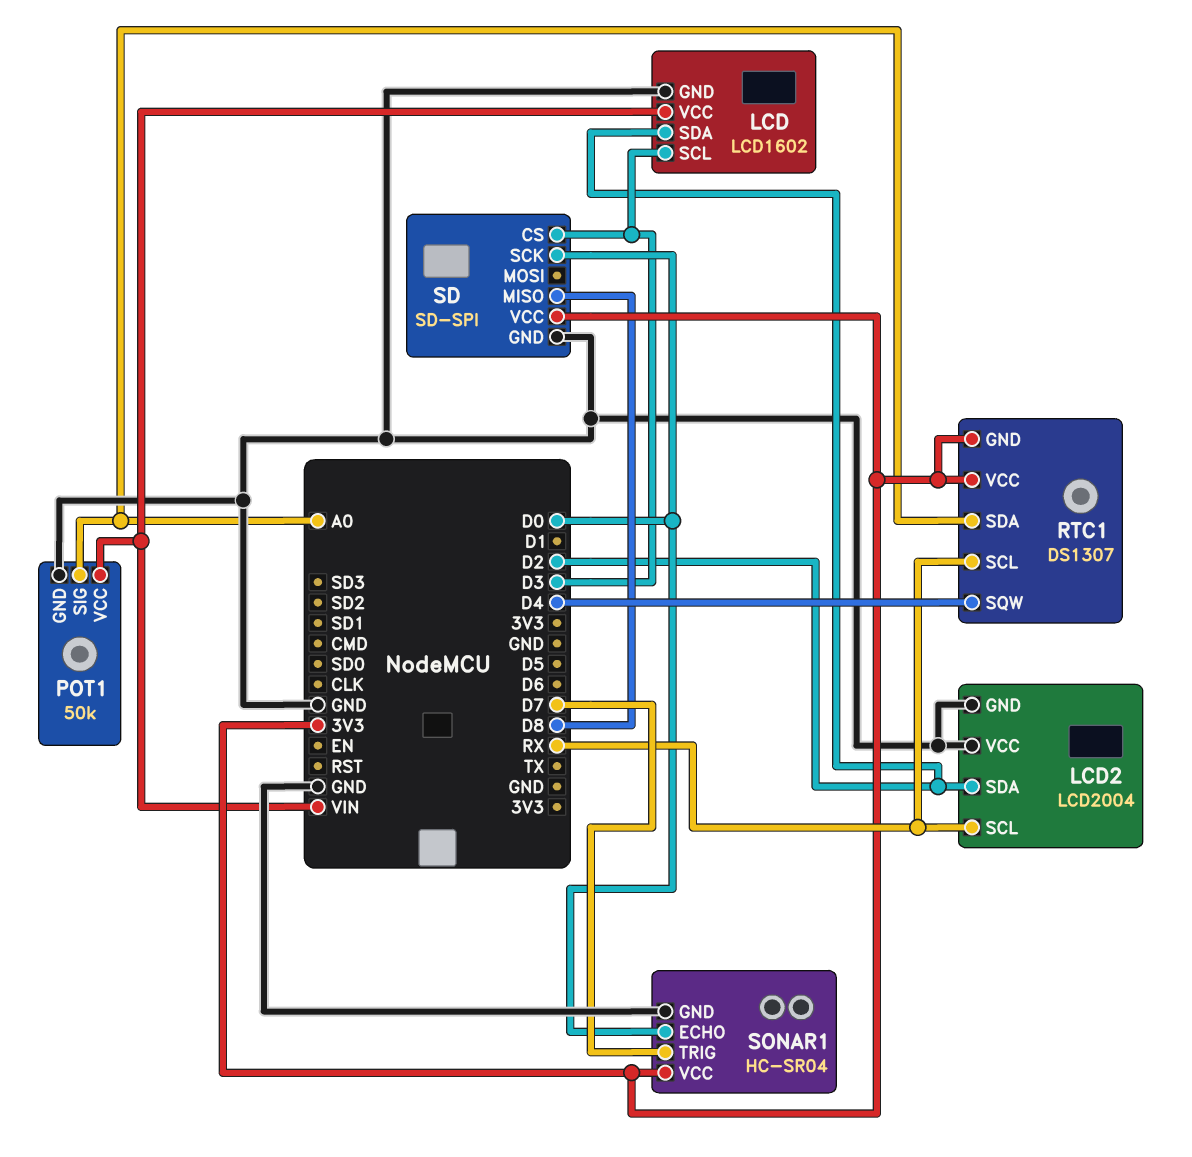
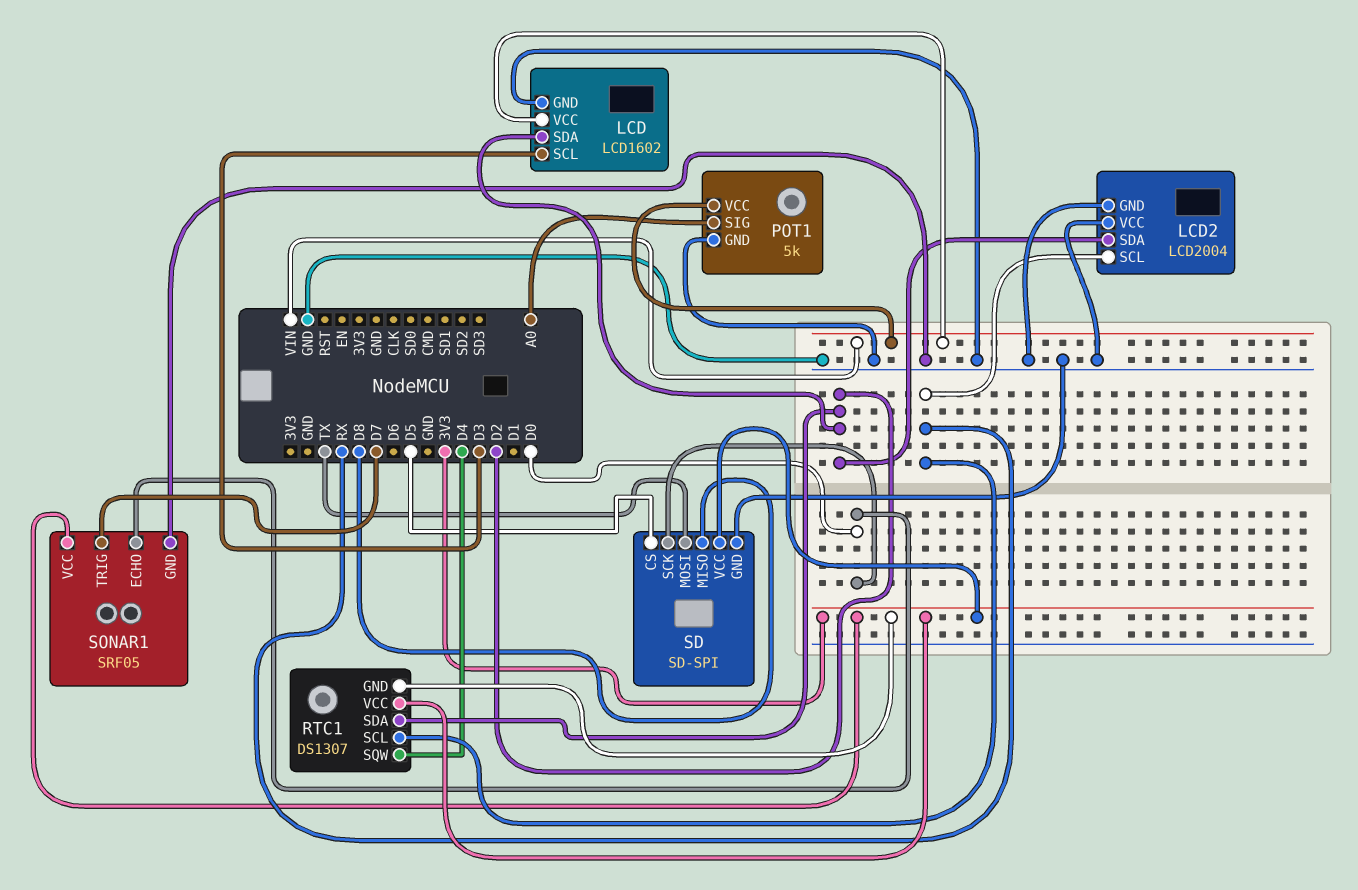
POT1: 50k -> 5k
RTC1 pin SDA: A0 -> D2
SD pin CS: D3 -> D5
SD pin MOSI: none -> TX
SONAR1: HC-SR04 -> SRF05

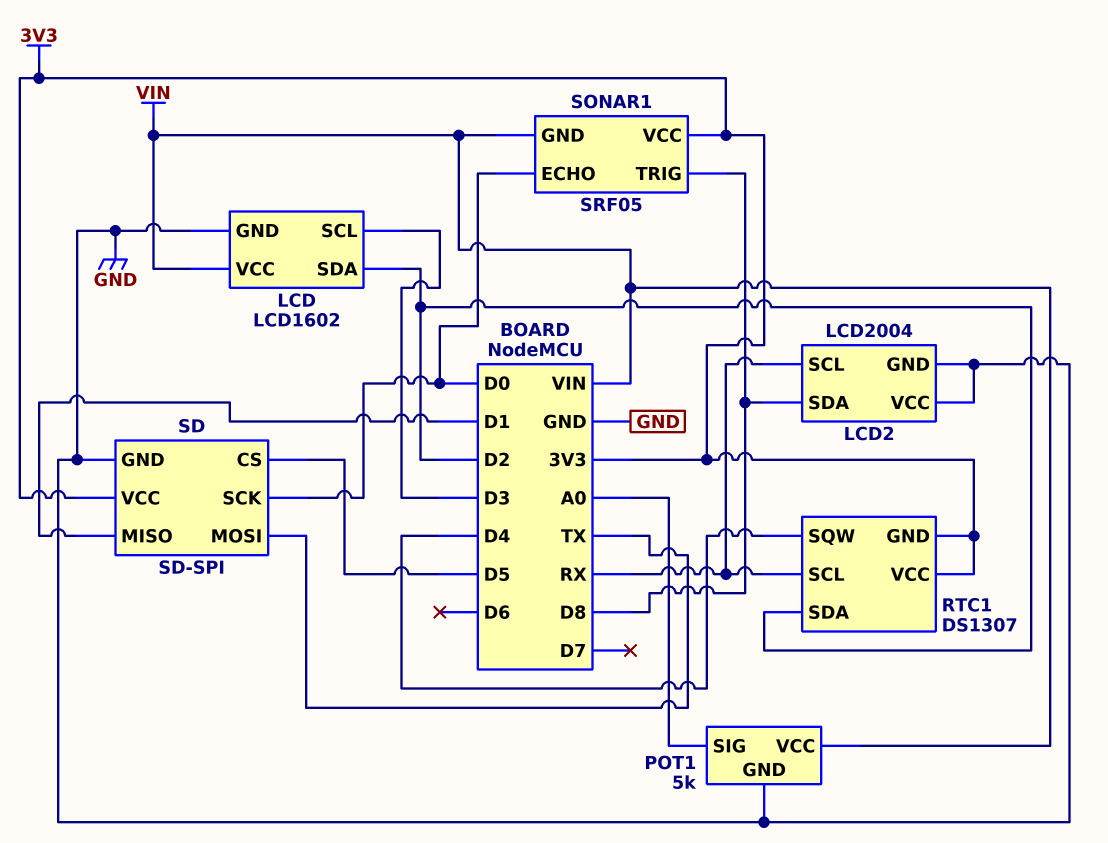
LCD2 pin SDA: D2 -> D8
SD pin MISO: D8 -> D1
SONAR1 pin GND: GND -> VIN
SONAR1 pin TRIG: D7 -> D8

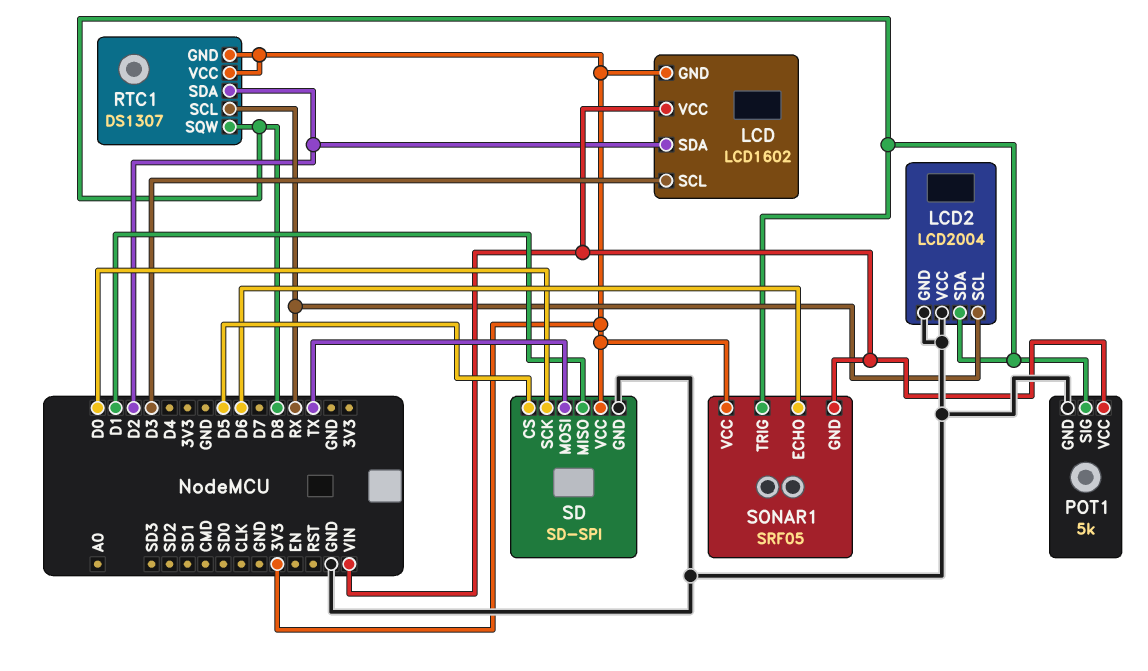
LCD pin GND: GND -> 3V3
POT1 pin SIG: A0 -> D8
RTC1 pin SQW: D4 -> D8
SONAR1 pin ECHO: D0 -> D6

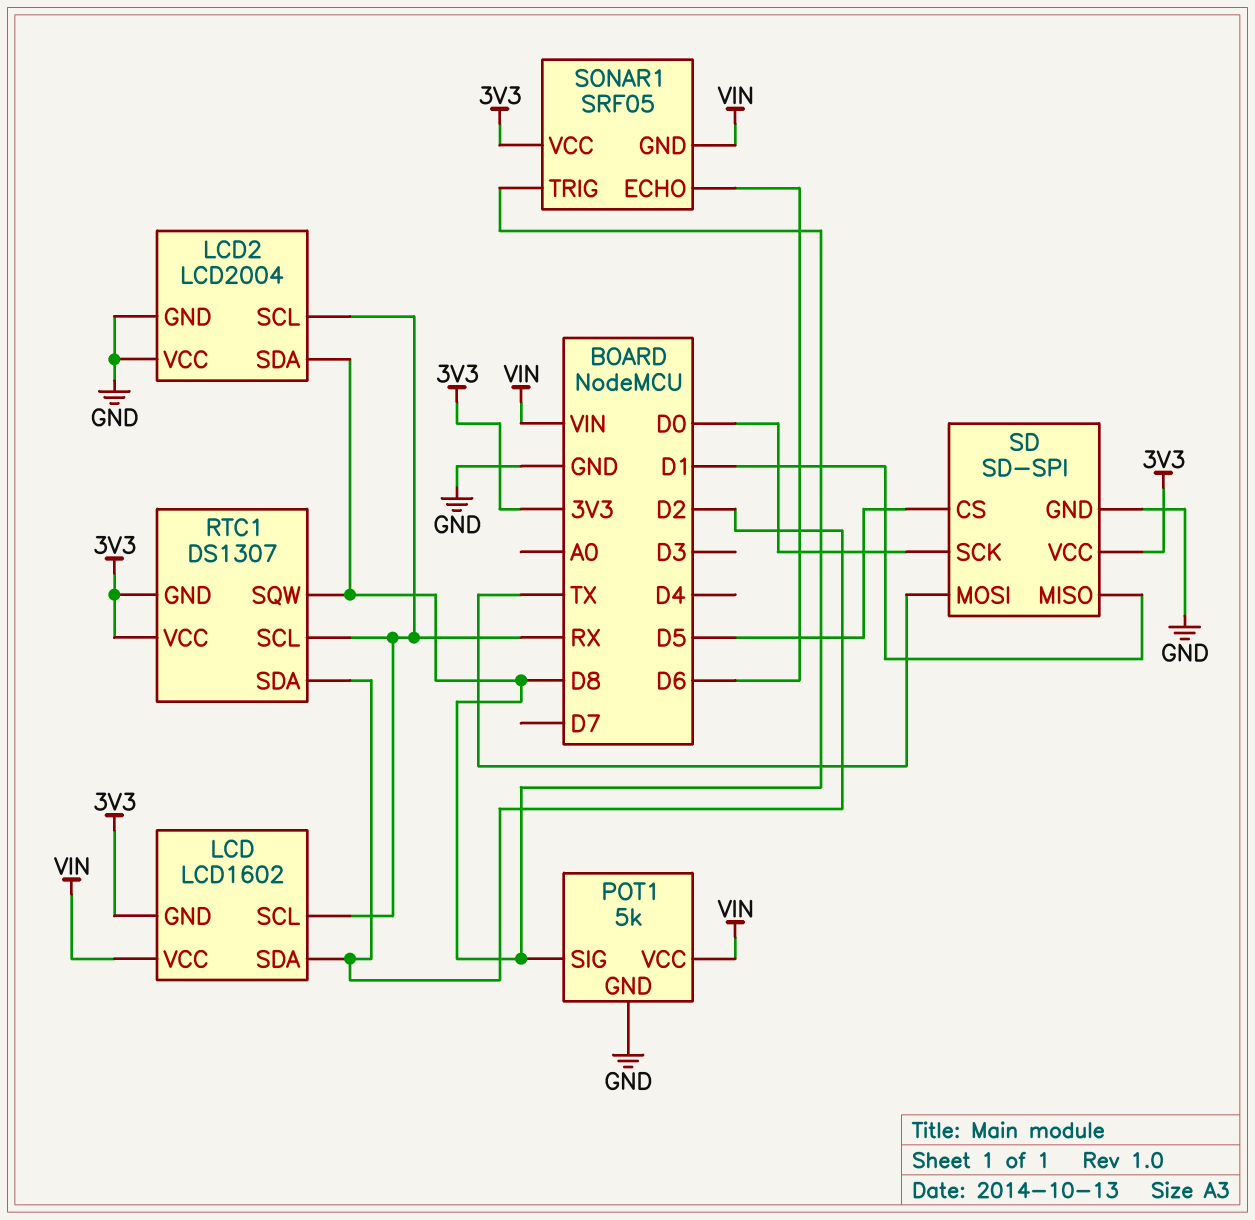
LCD pin SCL: D3 -> RX

